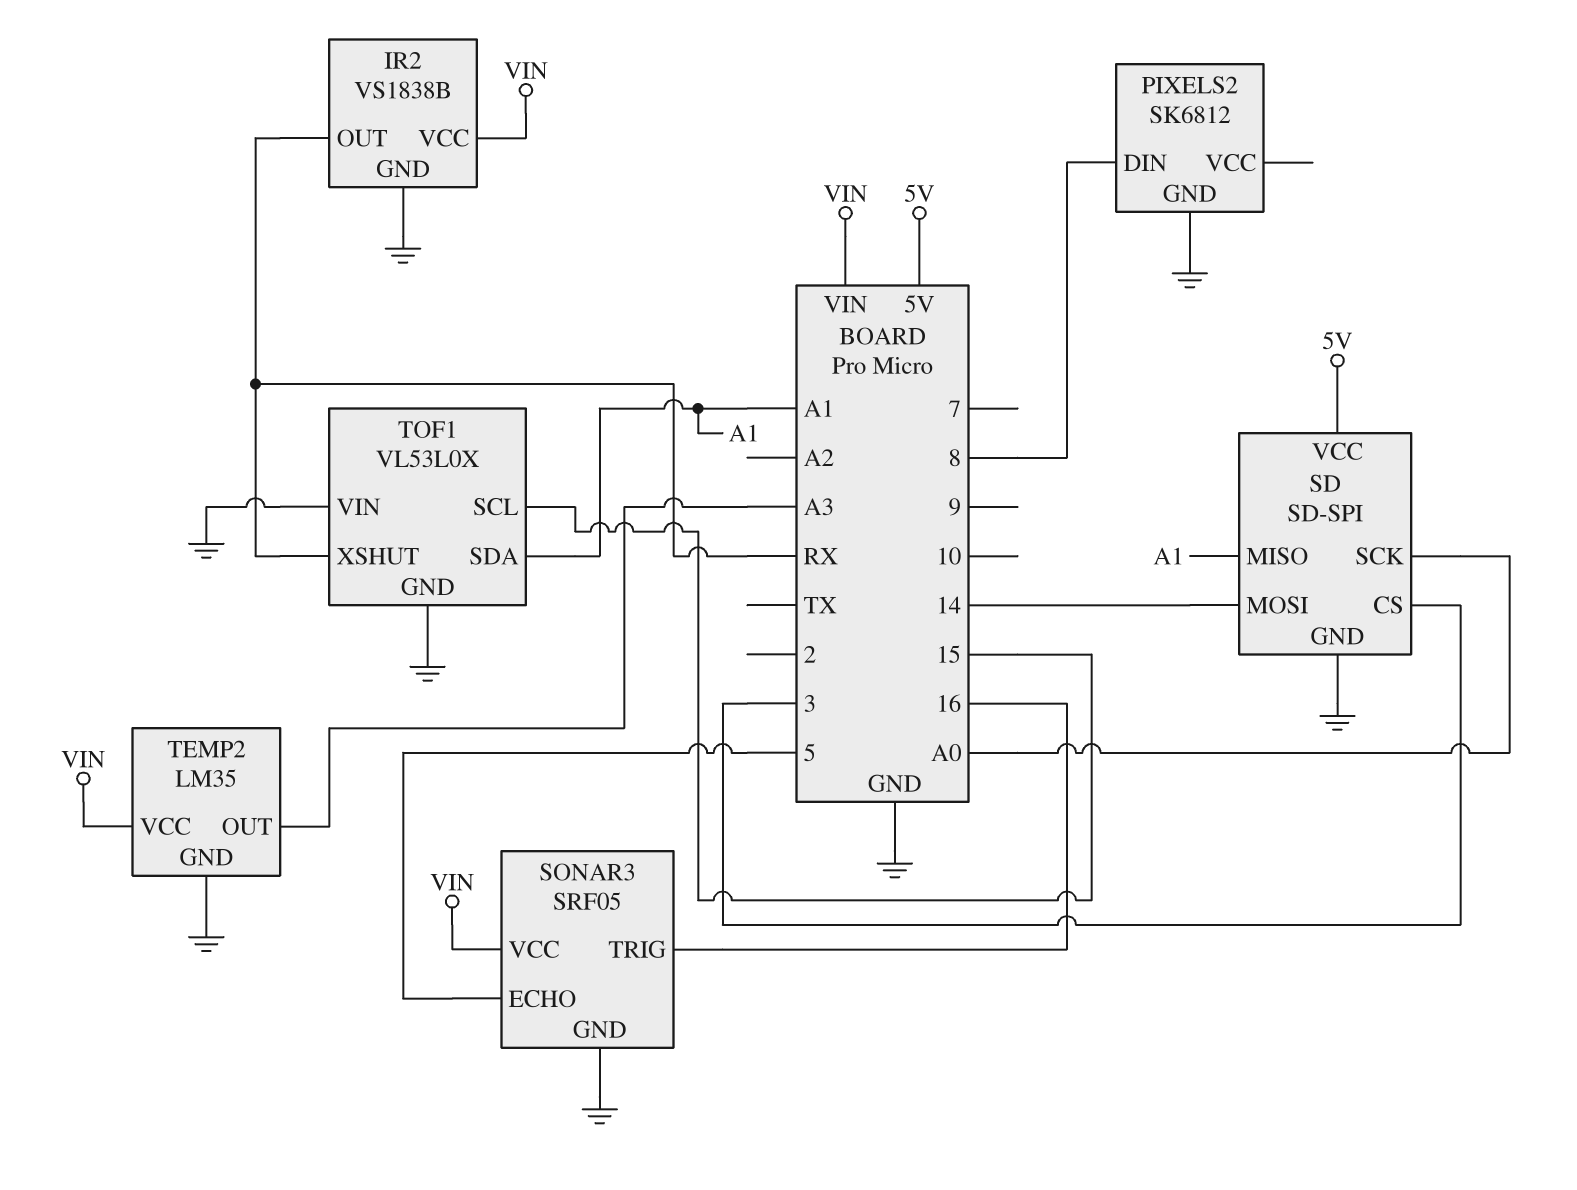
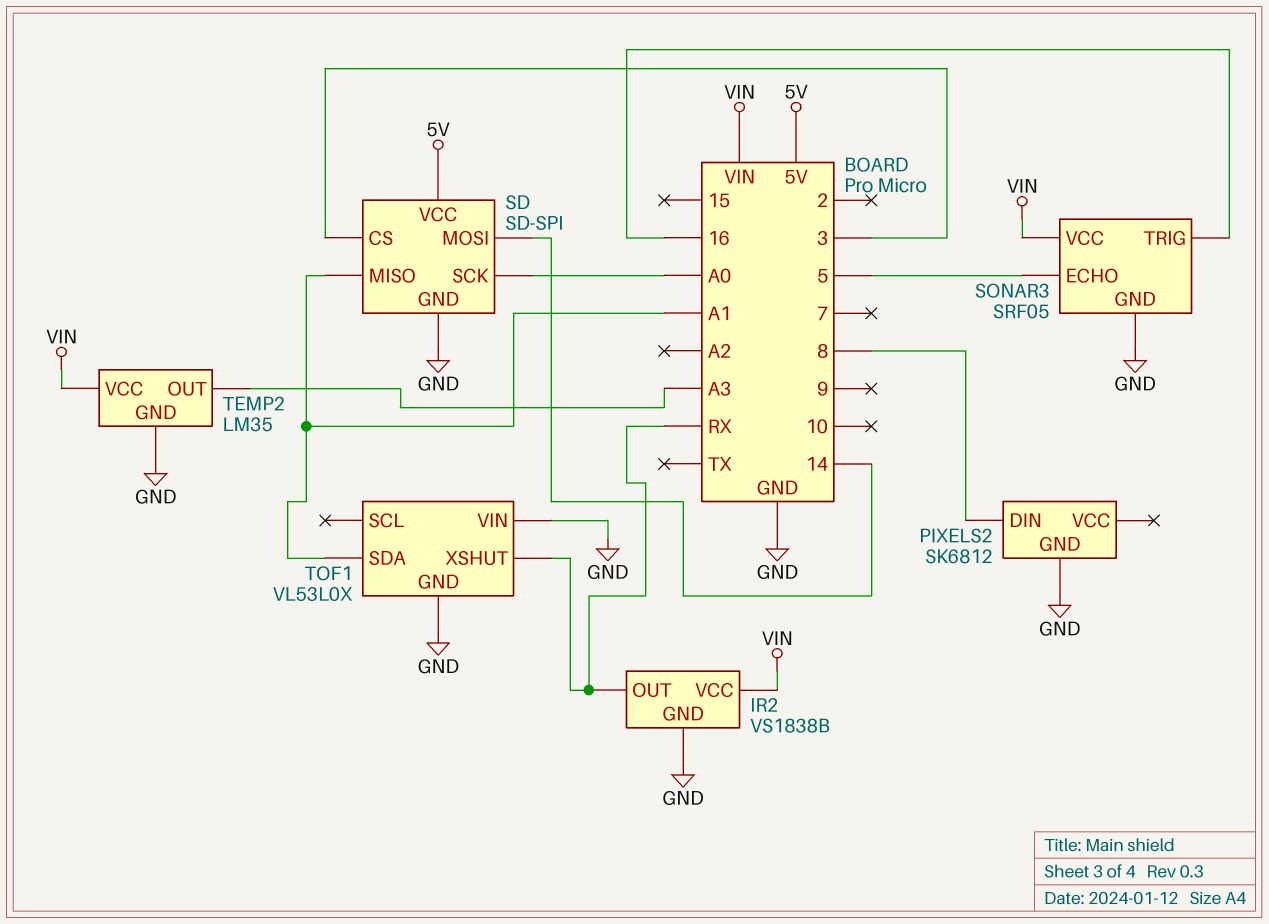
TOF1 pin SCL: 15 -> none

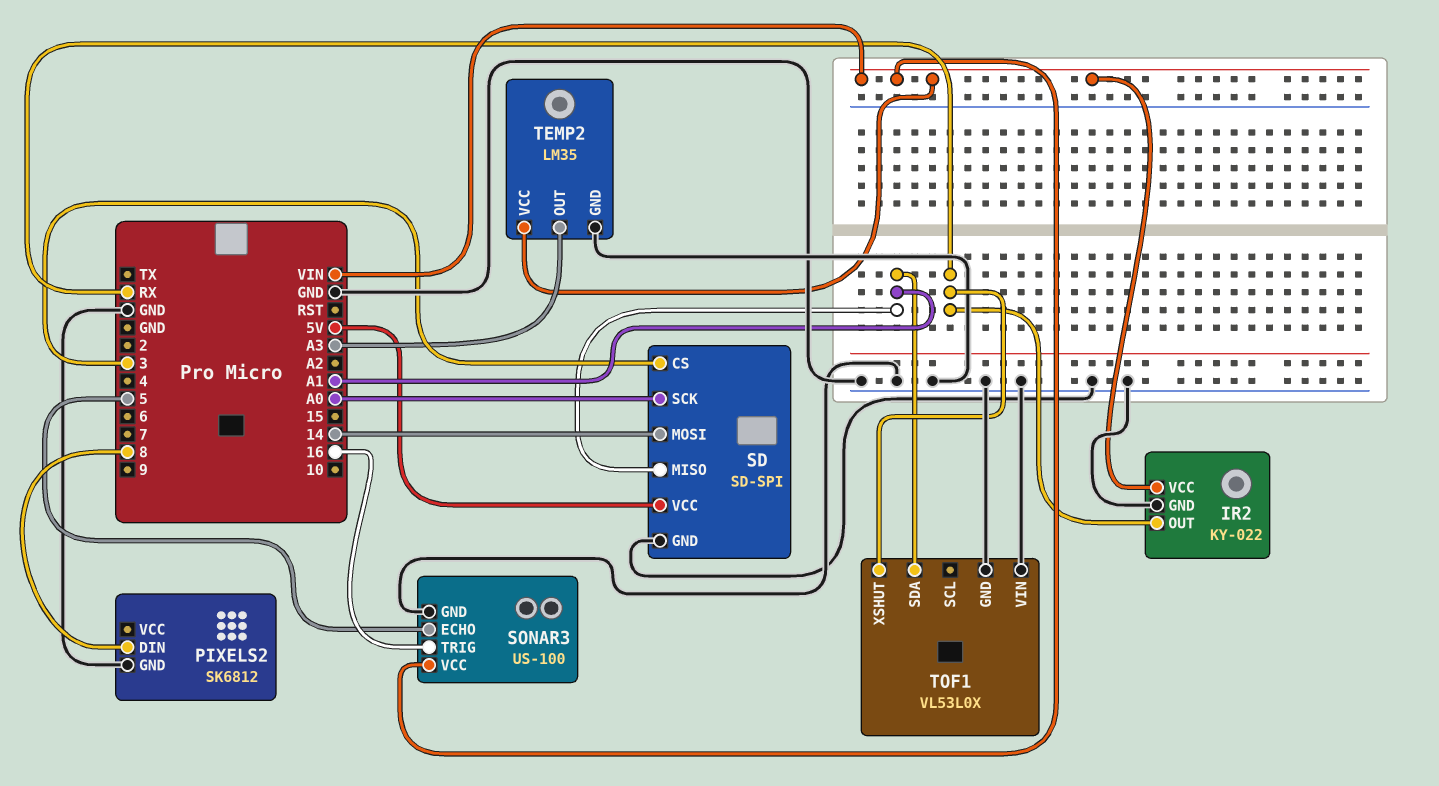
IR2: VS1838B -> KY-022
SONAR3: SRF05 -> US-100

